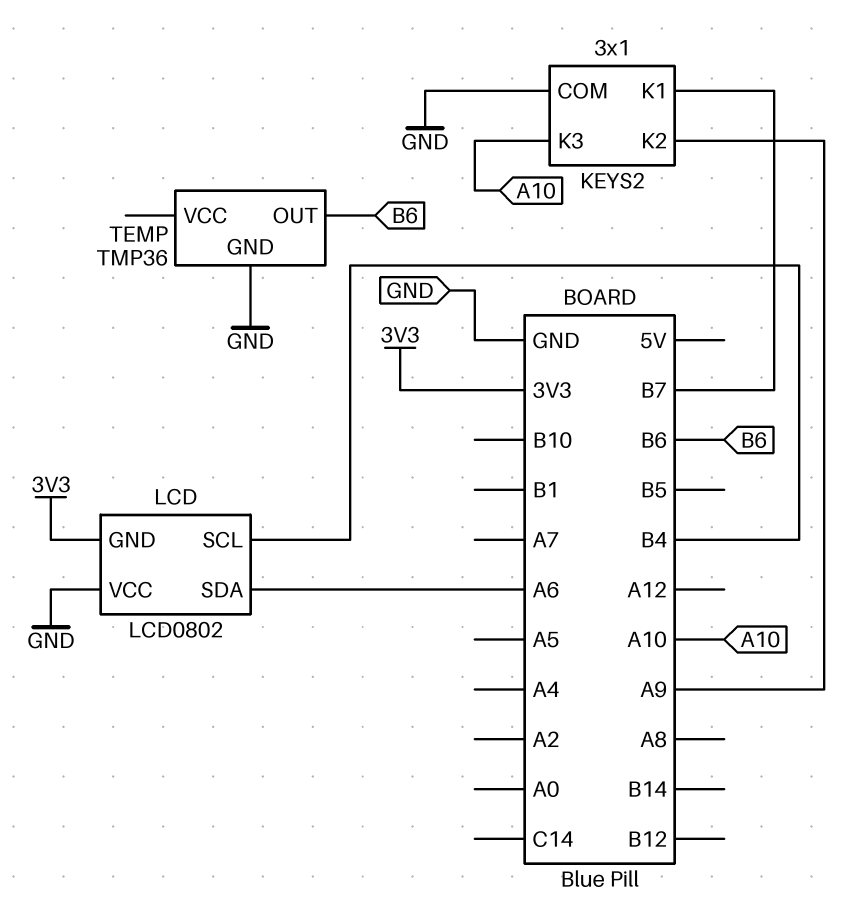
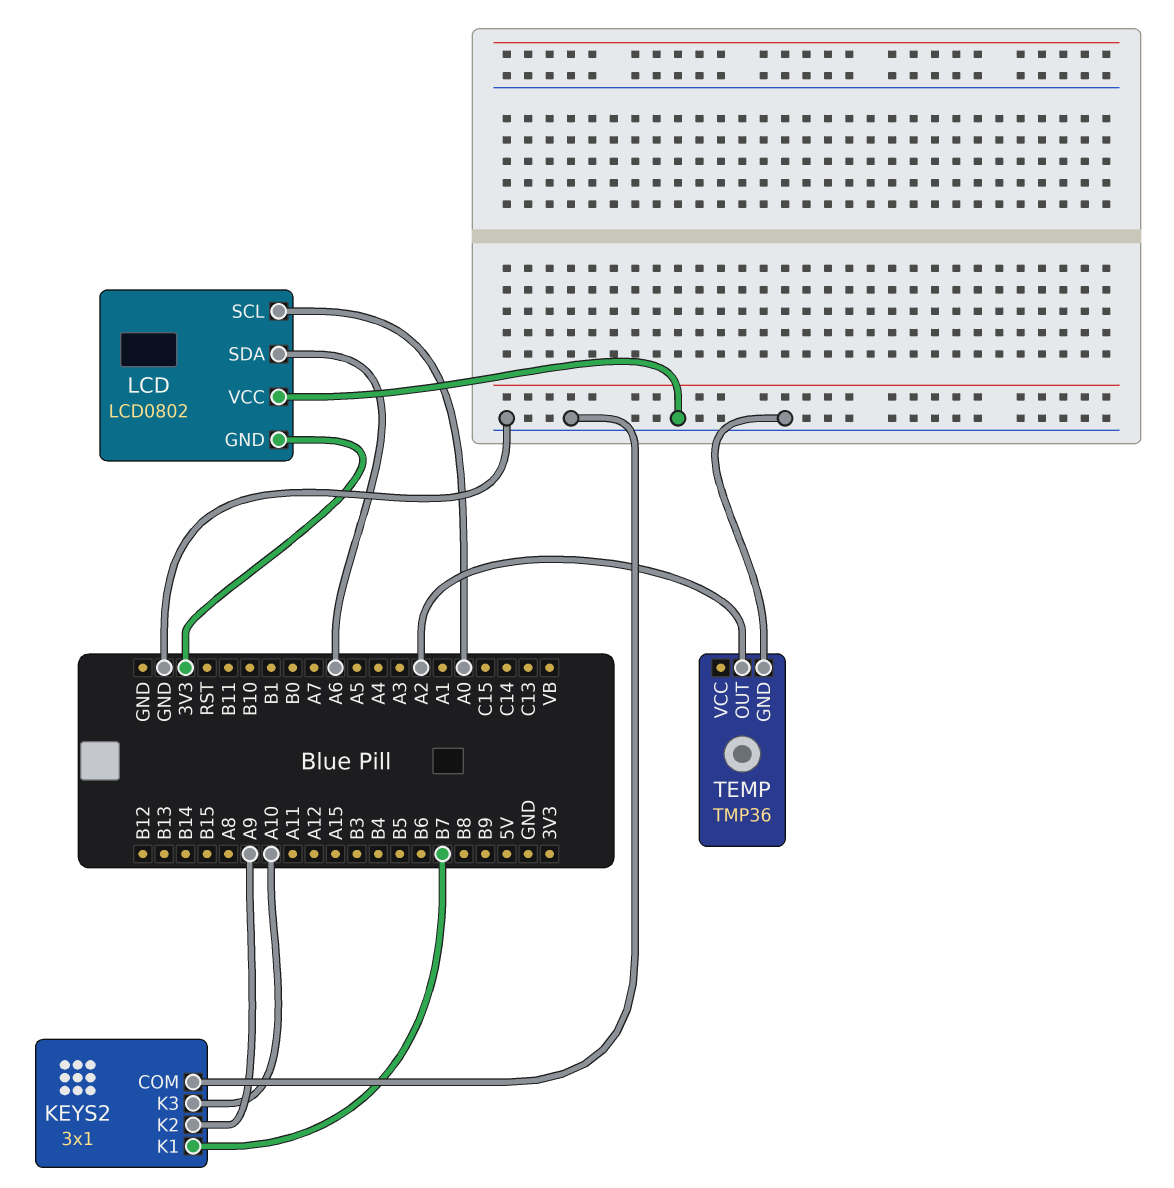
LCD pin SCL: B4 -> A0
TEMP pin OUT: B6 -> A2

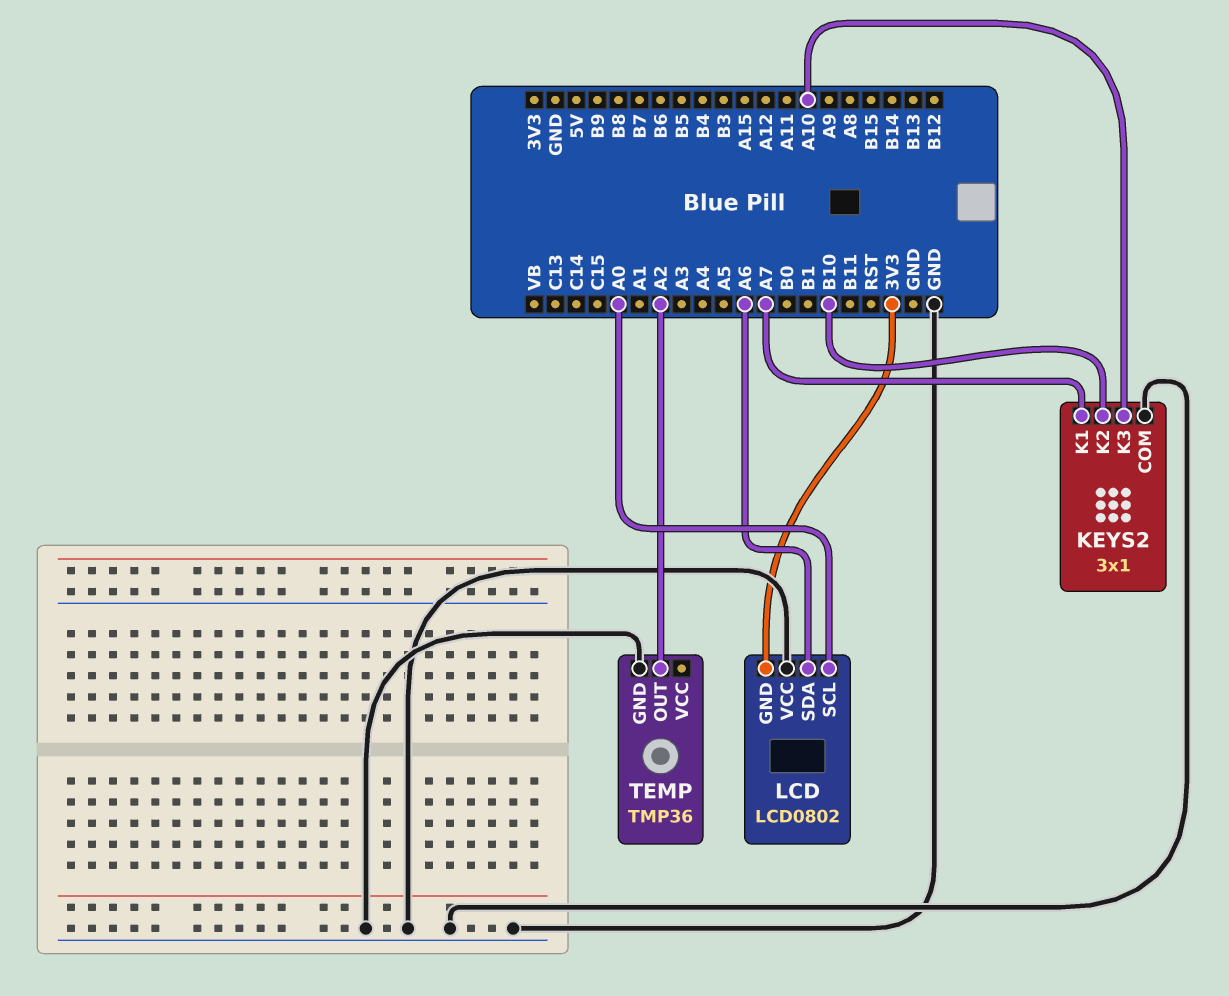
KEYS2 pin K1: B7 -> A7
KEYS2 pin K2: A9 -> B10

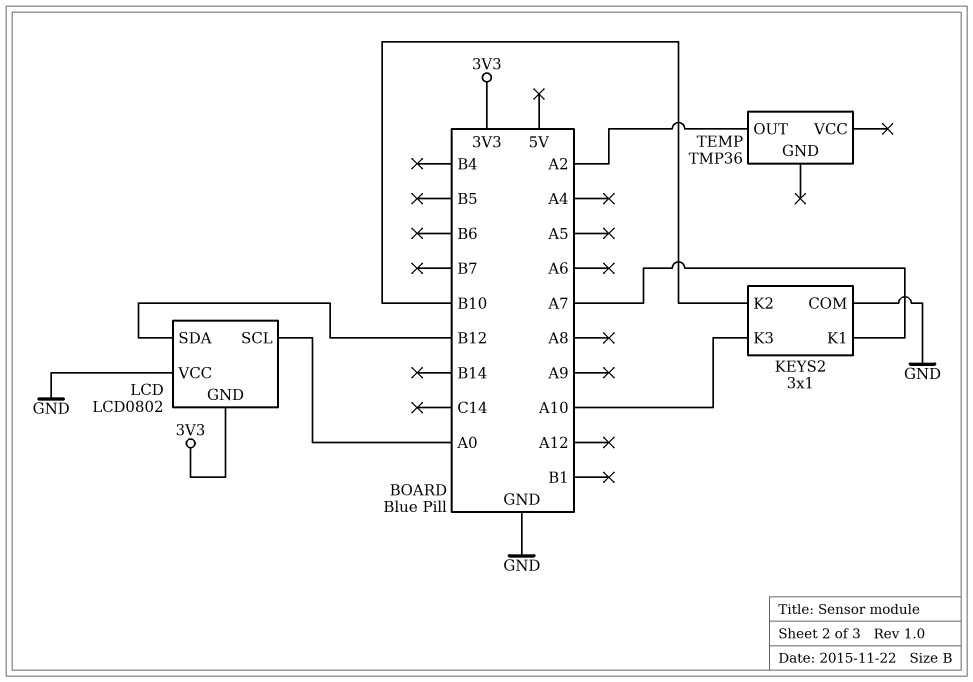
LCD pin SDA: A6 -> B12
TEMP pin GND: GND -> none

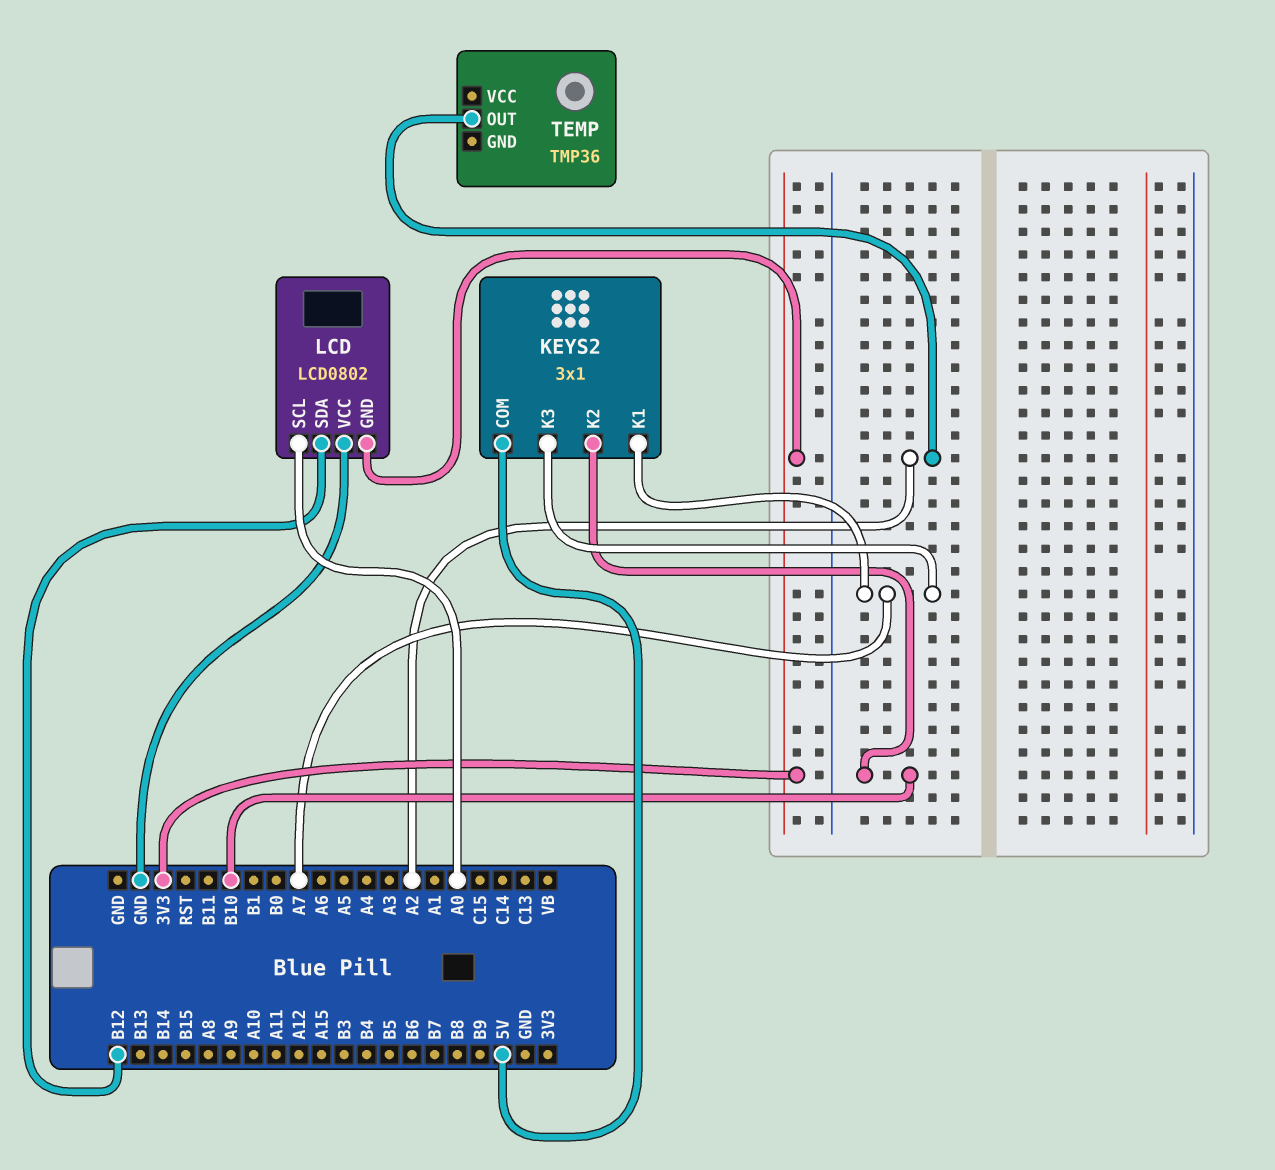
KEYS2 pin COM: GND -> 5V
KEYS2 pin K3: A10 -> A7

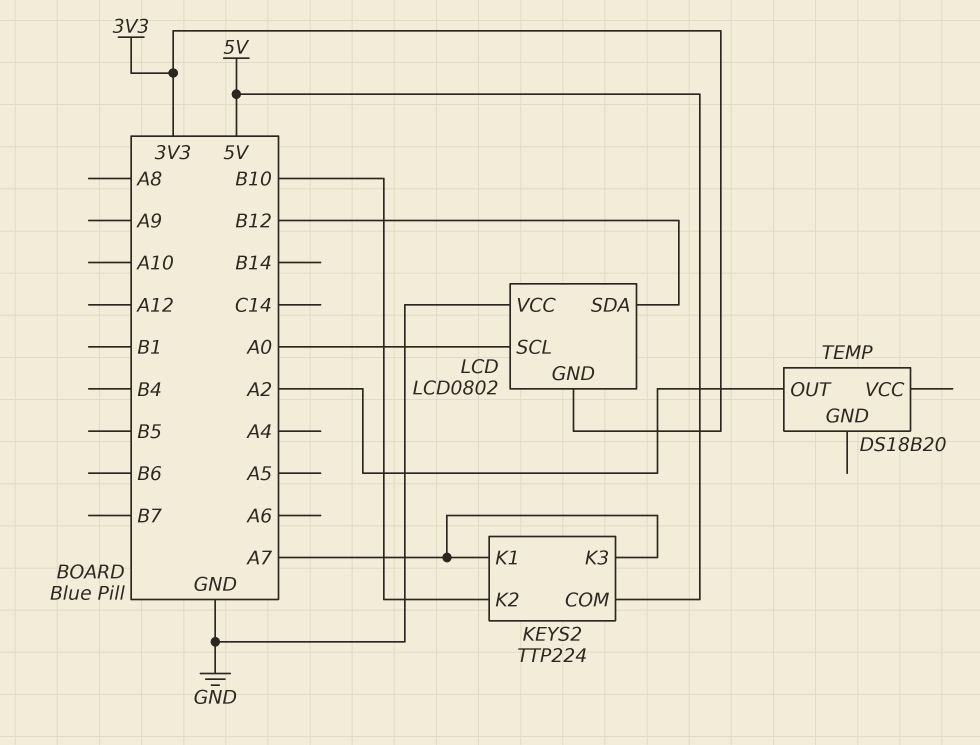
KEYS2: 3x1 -> TTP224
TEMP: TMP36 -> DS18B20

